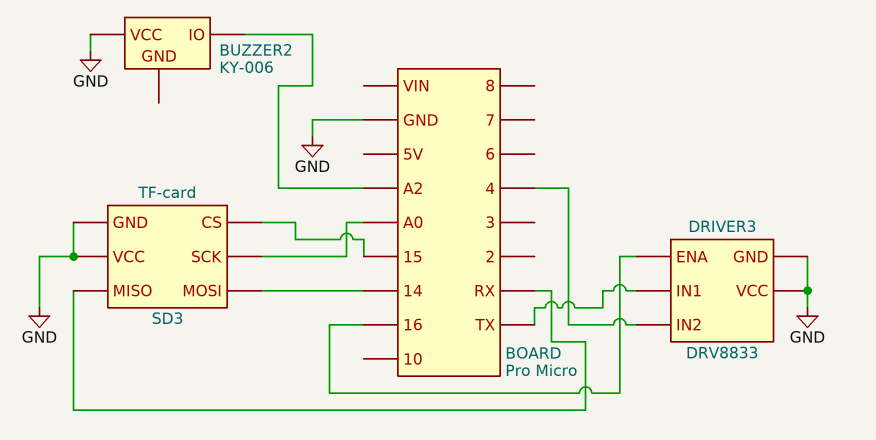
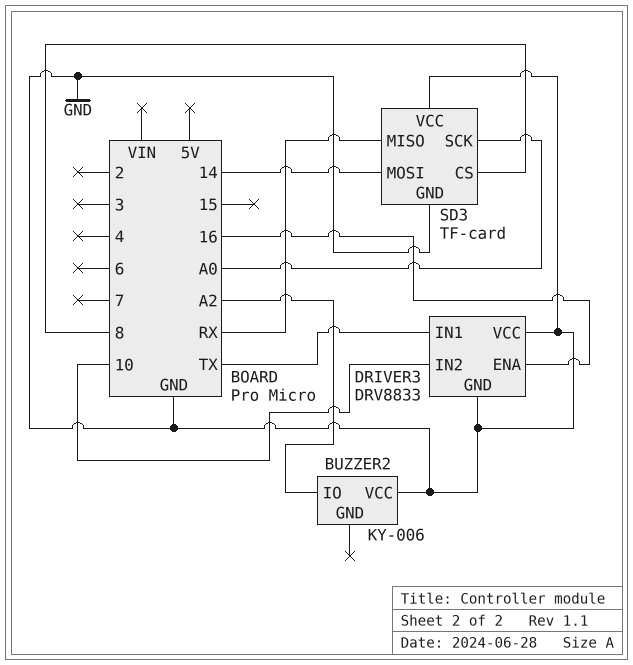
DRIVER3 pin IN2: 4 -> 10
SD3 pin CS: 15 -> 8

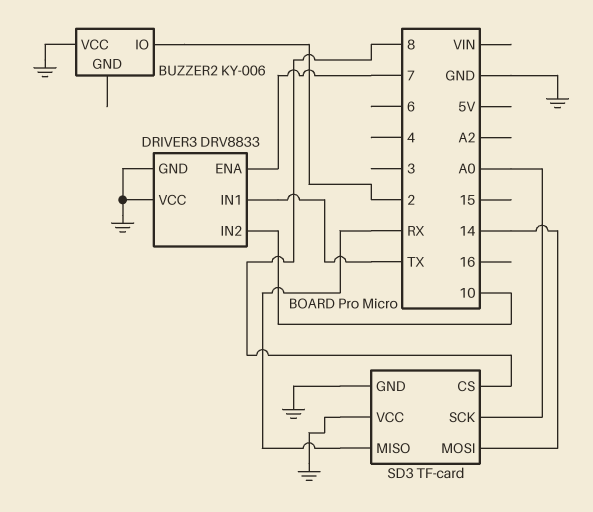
BUZZER2 pin IO: A2 -> 2
DRIVER3 pin ENA: 16 -> 7

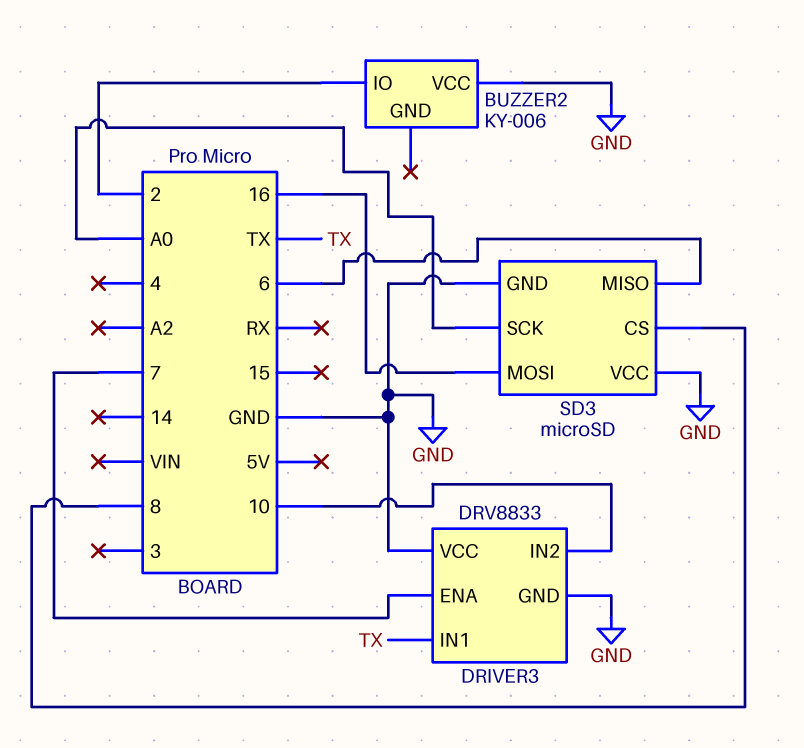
SD3: TF-card -> microSD
SD3 pin MISO: RX -> 6
SD3 pin MOSI: 14 -> 16

